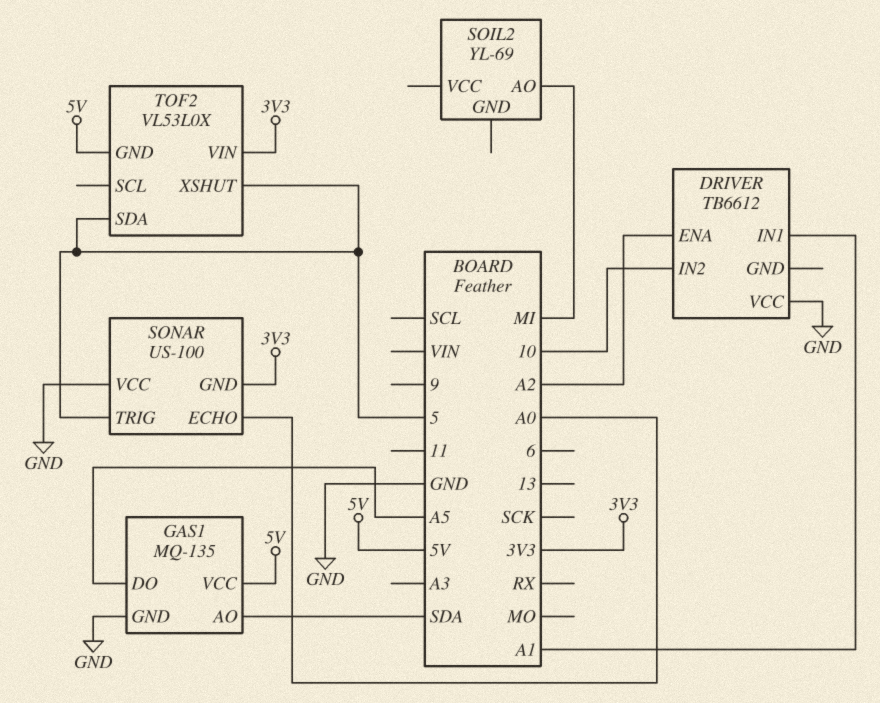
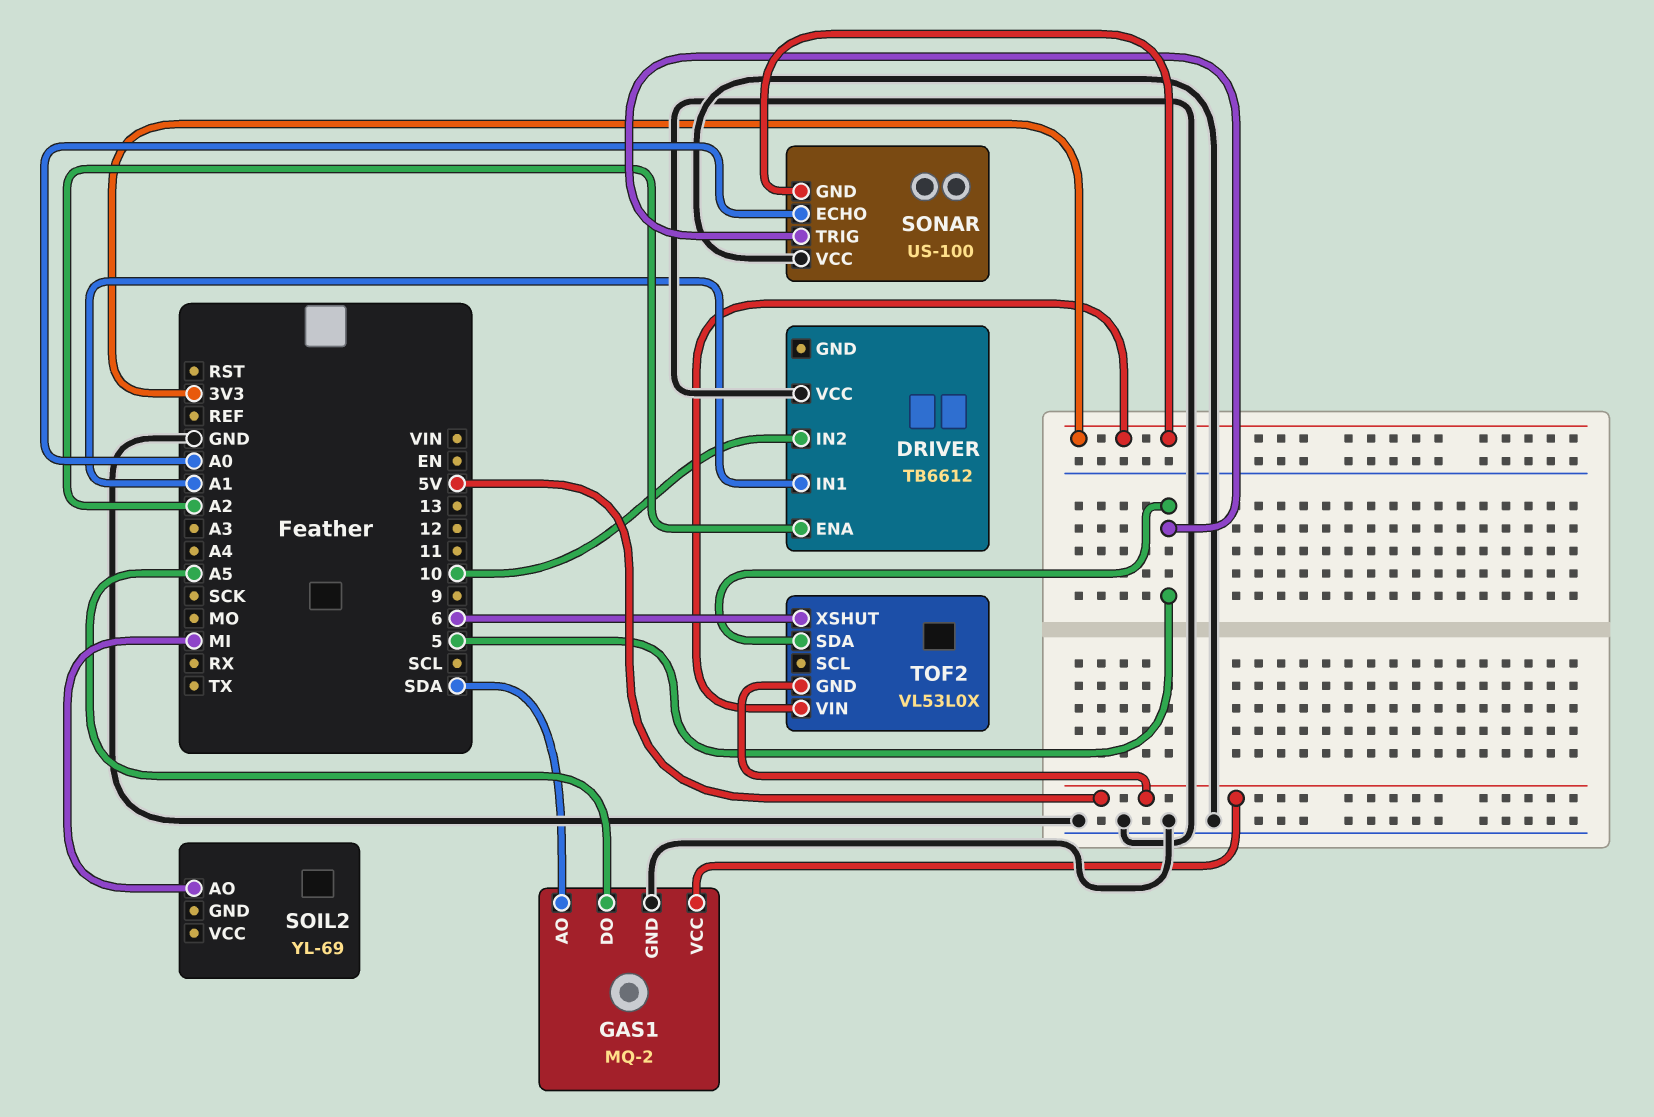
GAS1: MQ-135 -> MQ-2
TOF2 pin XSHUT: 5 -> 6

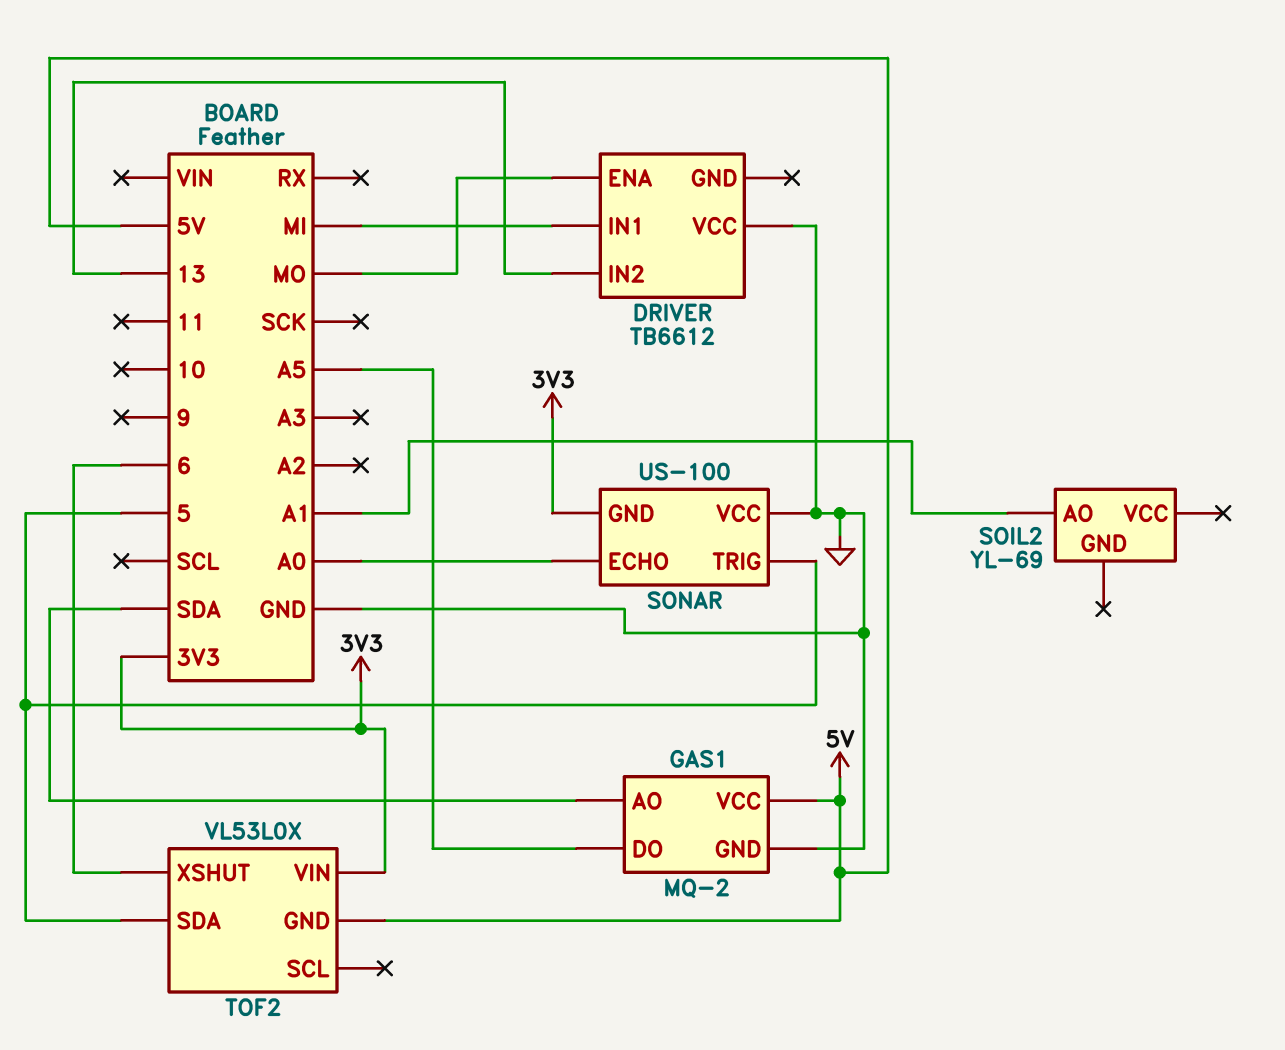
DRIVER pin ENA: A2 -> MO
DRIVER pin IN1: A1 -> MI
DRIVER pin IN2: 10 -> 13
SOIL2 pin AO: MI -> A1

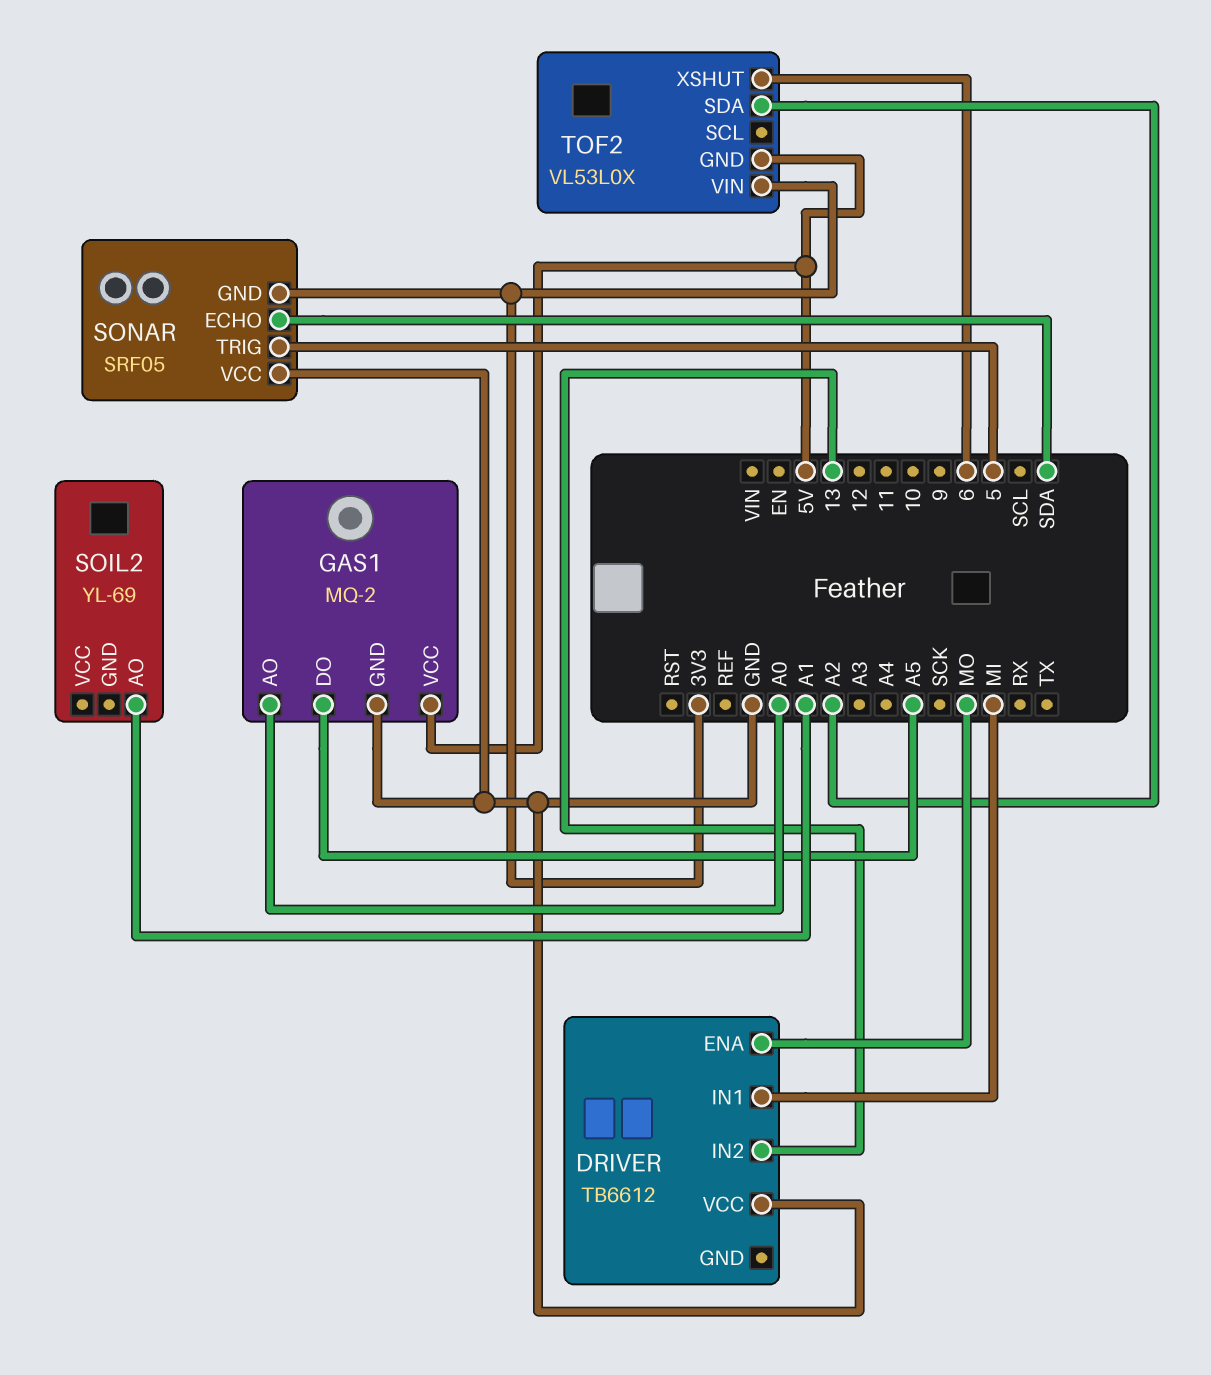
GAS1 pin AO: SDA -> A0
SONAR: US-100 -> SRF05
SONAR pin ECHO: A0 -> SDA
TOF2 pin SDA: 5 -> A2

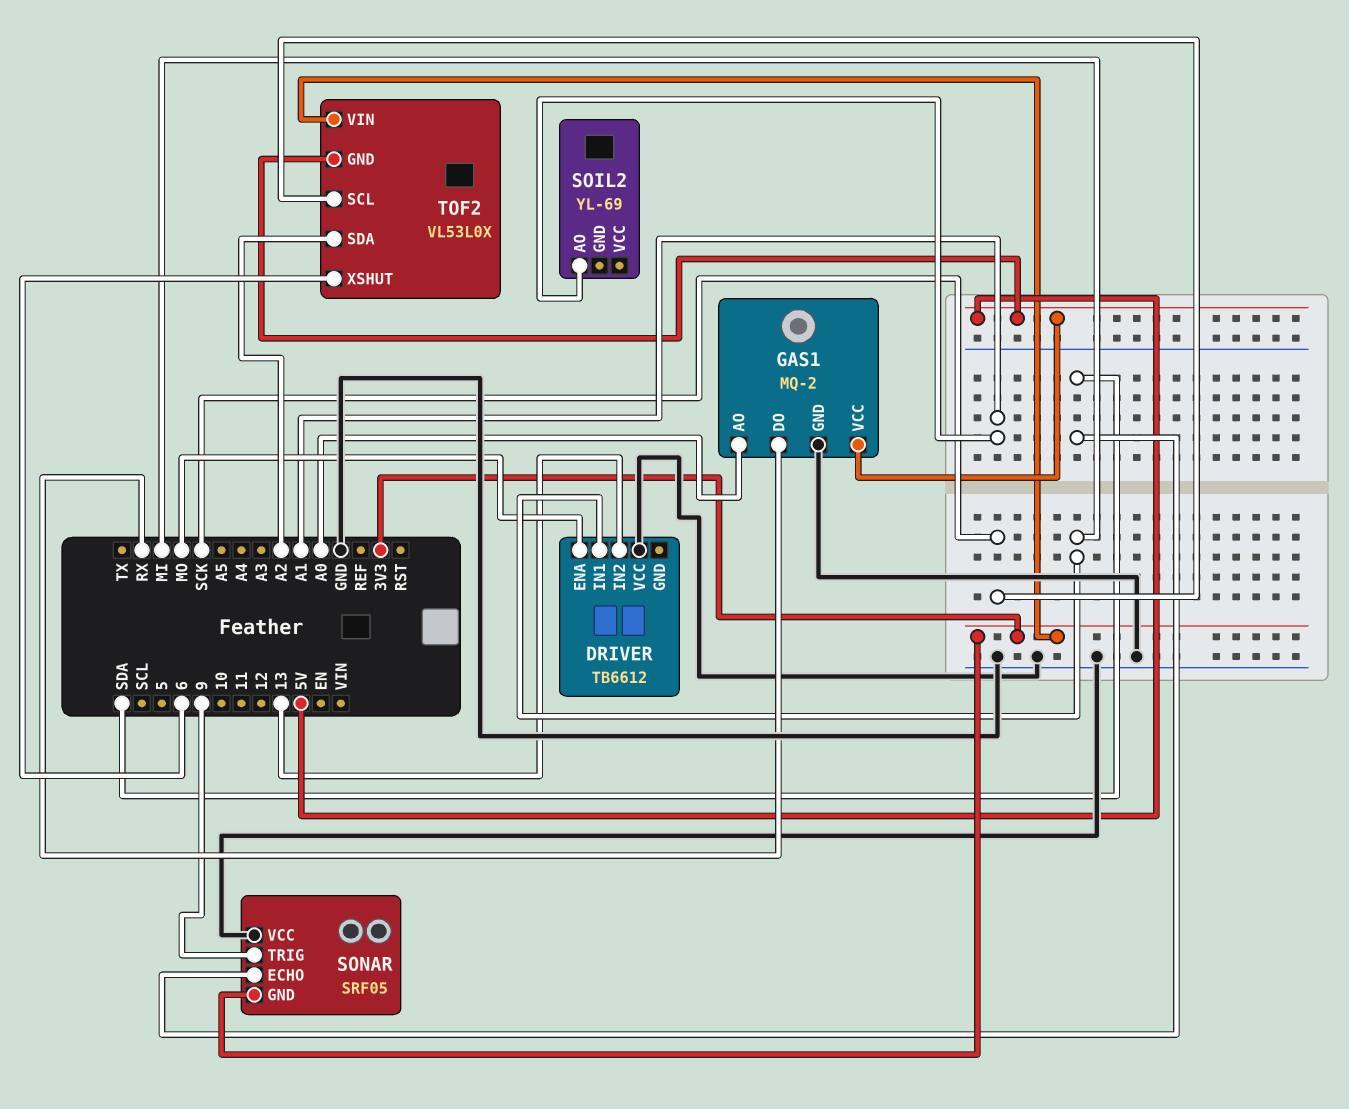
GAS1 pin DO: A5 -> RX
SONAR pin TRIG: 5 -> 9
TOF2 pin SCL: none -> SCK

